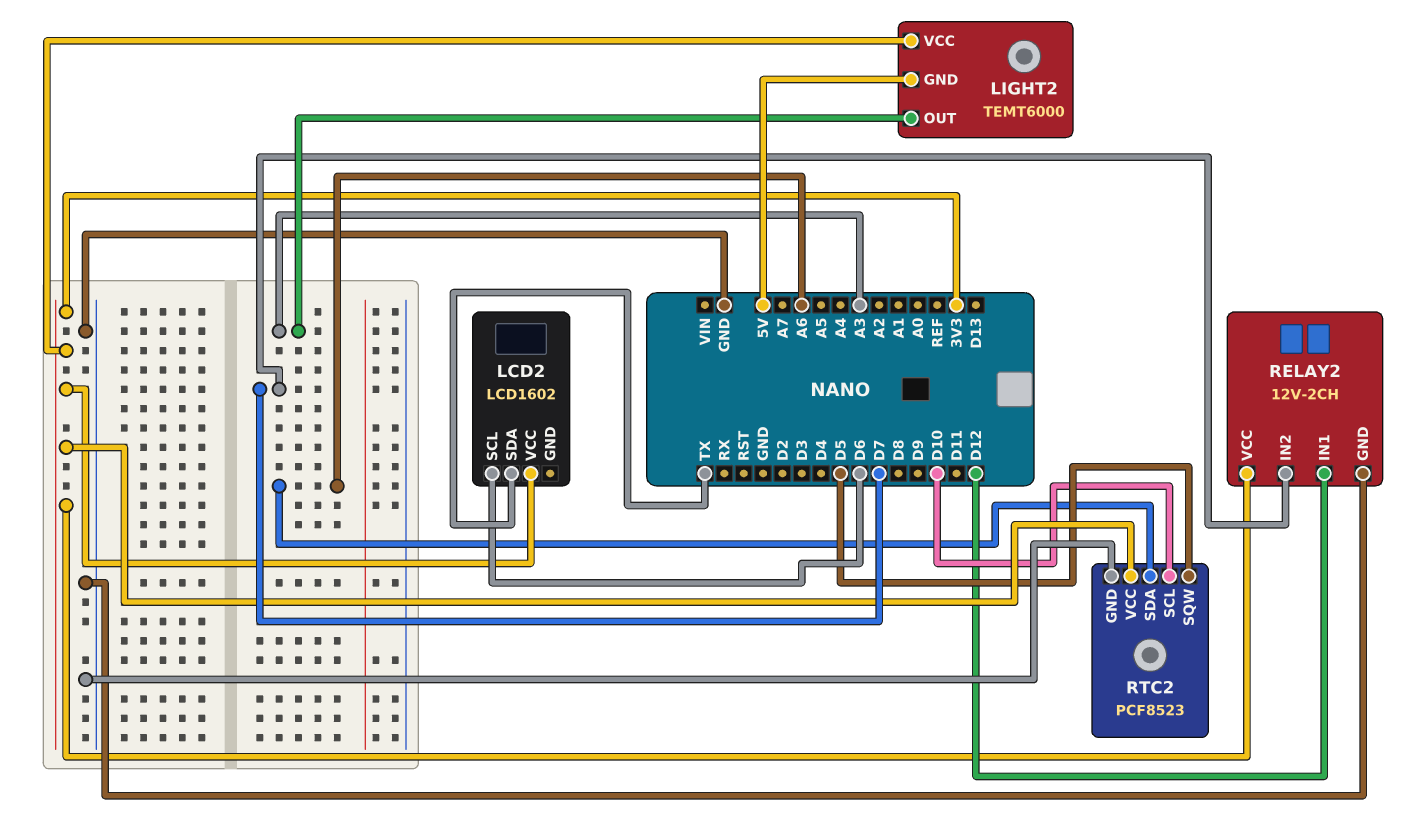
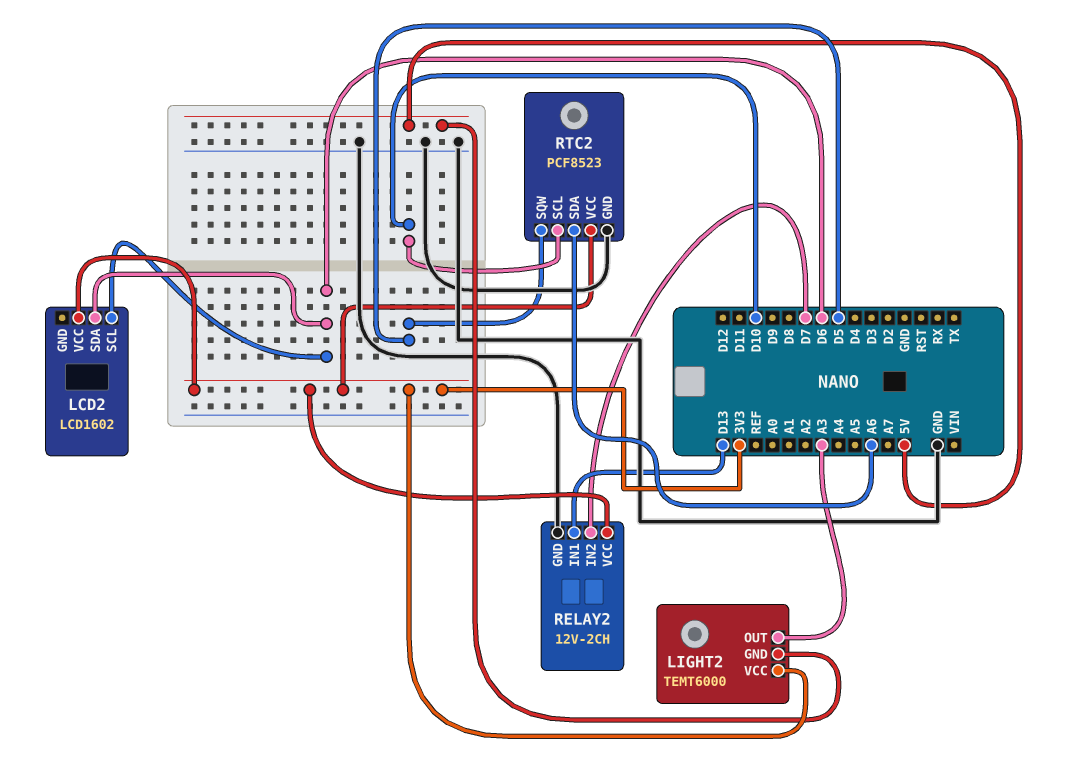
LCD2 pin SDA: TX -> D6
RELAY2 pin IN1: D12 -> D13

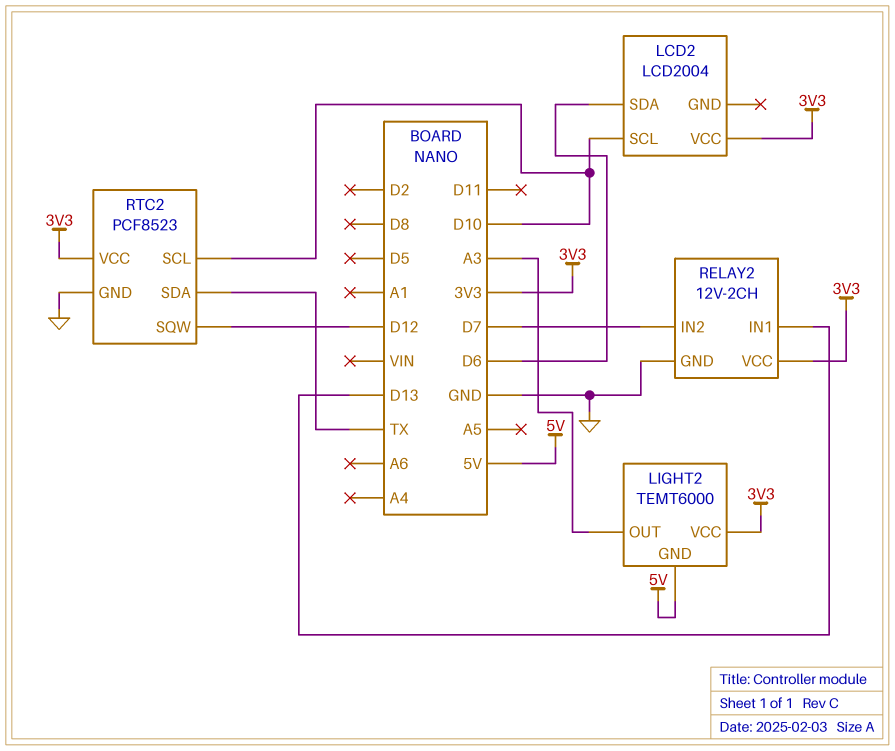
LCD2: LCD1602 -> LCD2004
LCD2 pin SCL: D6 -> D10
RTC2 pin SDA: A6 -> TX
RTC2 pin SQW: D5 -> D12

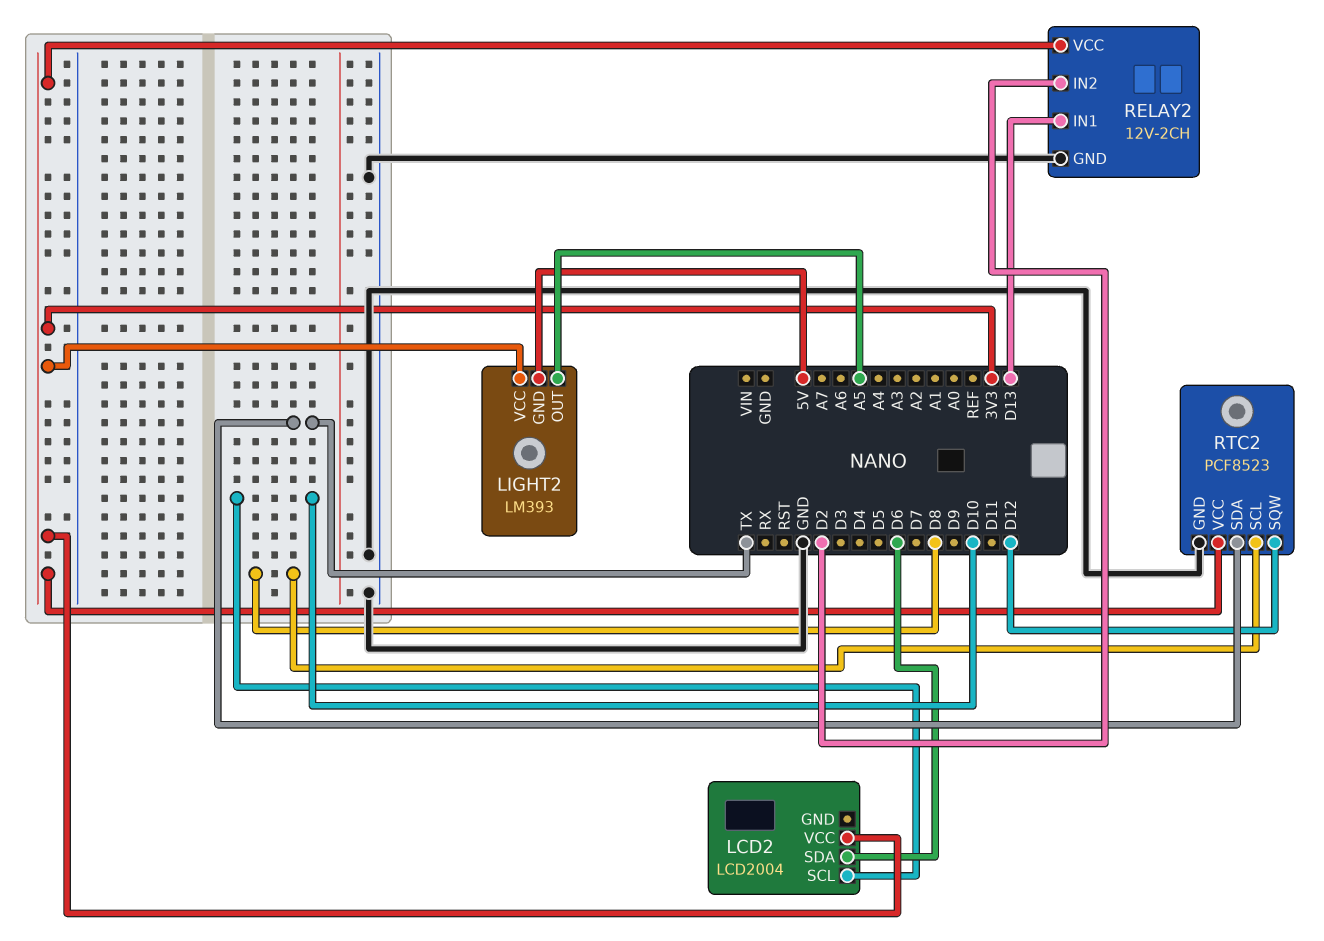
LIGHT2: TEMT6000 -> LM393
LIGHT2 pin OUT: A3 -> A5
RELAY2 pin IN2: D7 -> D2
RTC2 pin SCL: D10 -> D8

